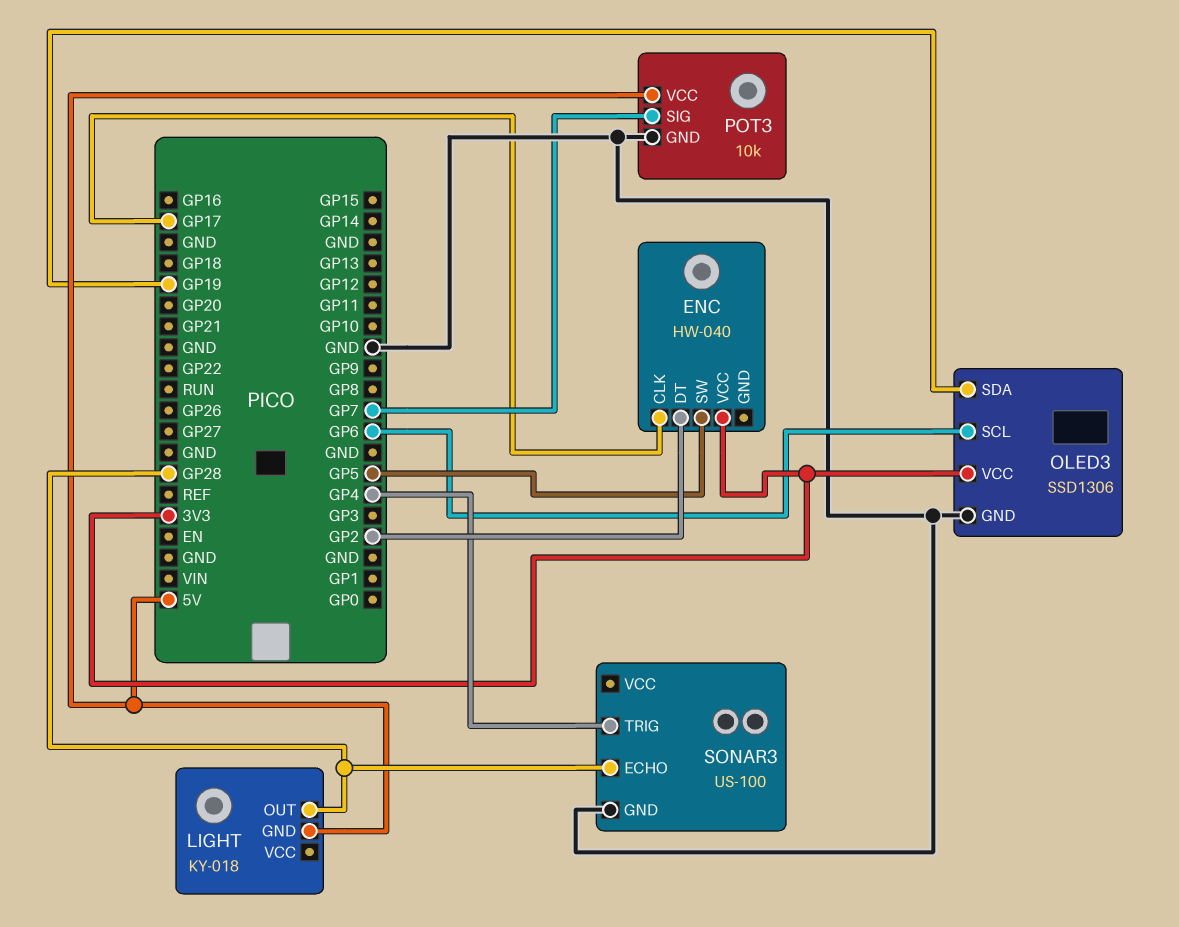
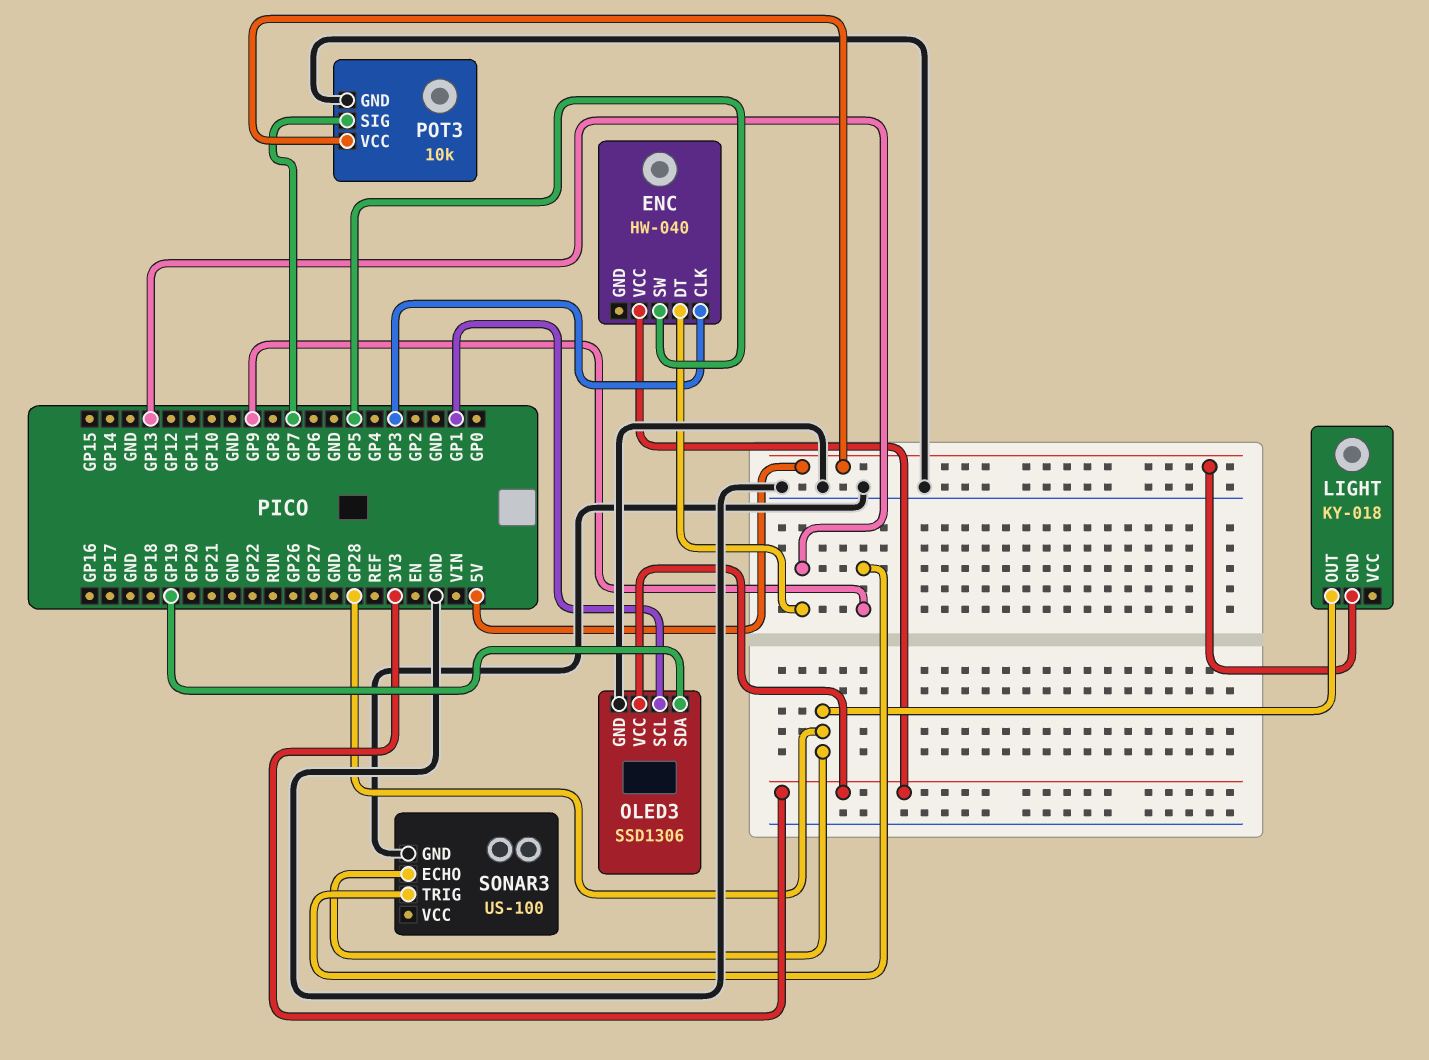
ENC pin CLK: GP17 -> GP3
ENC pin DT: GP2 -> GP13
OLED3 pin SCL: GP6 -> GP1
SONAR3 pin TRIG: GP4 -> GP9

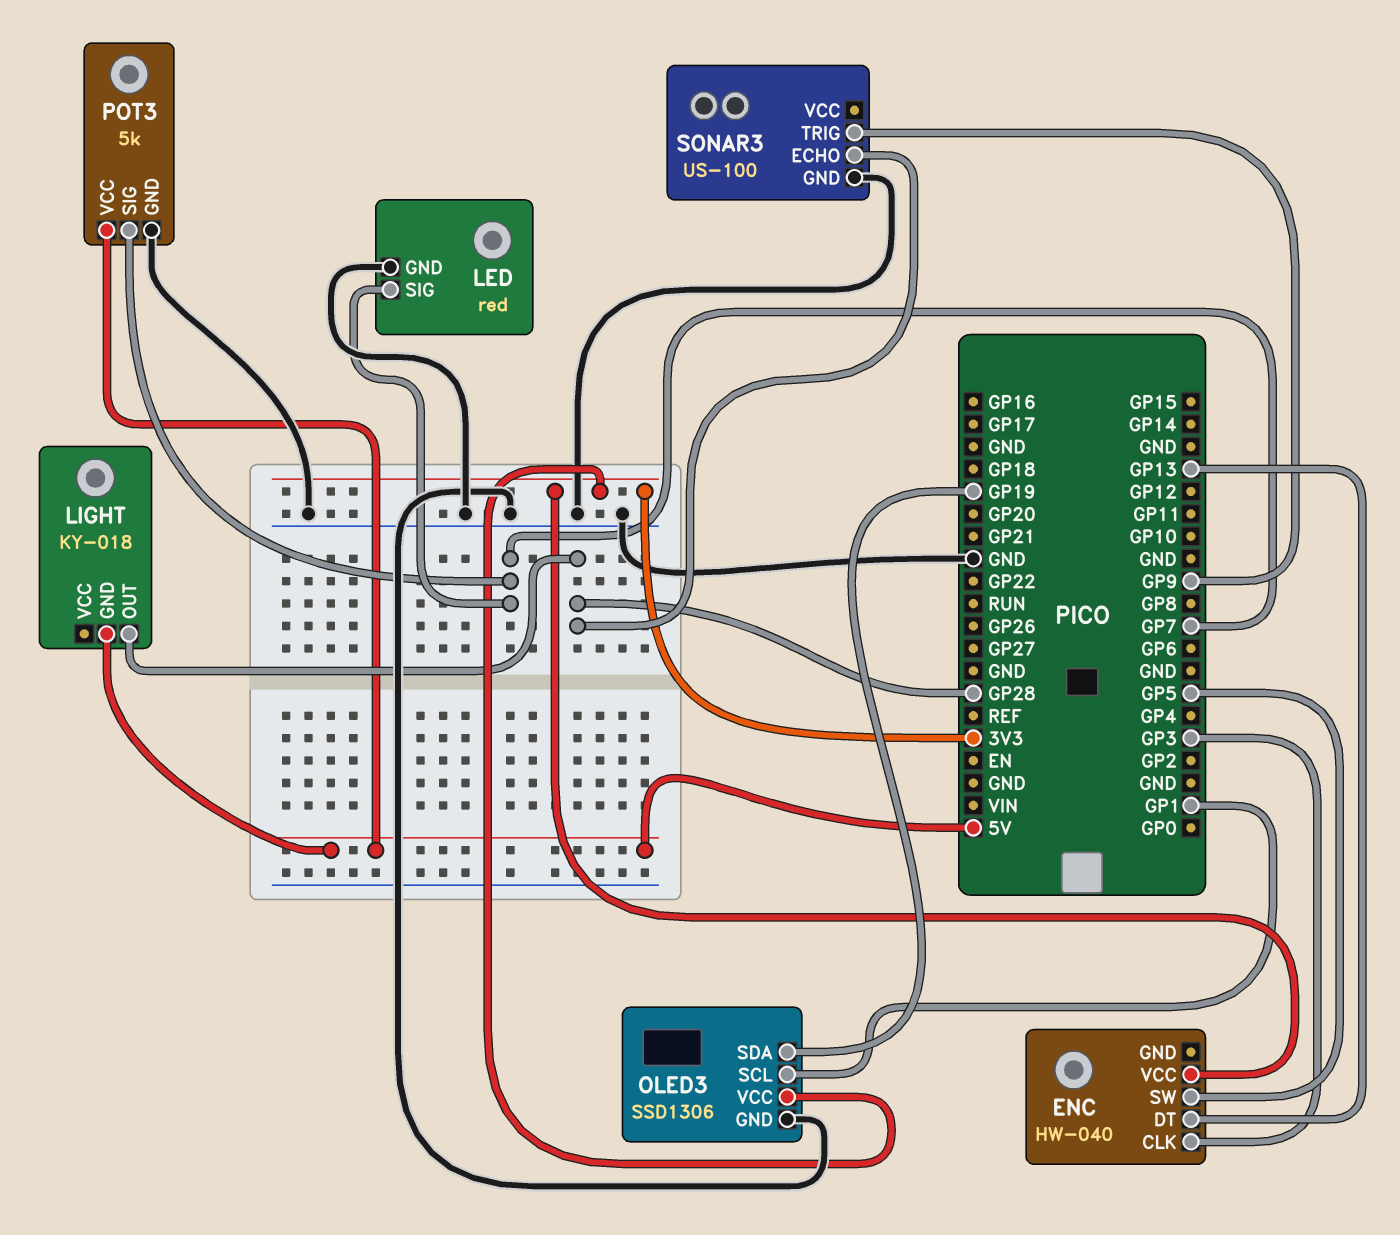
LED: none -> red
LED pin GND: none -> GND
LED pin SIG: none -> GP7
POT3: 10k -> 5k

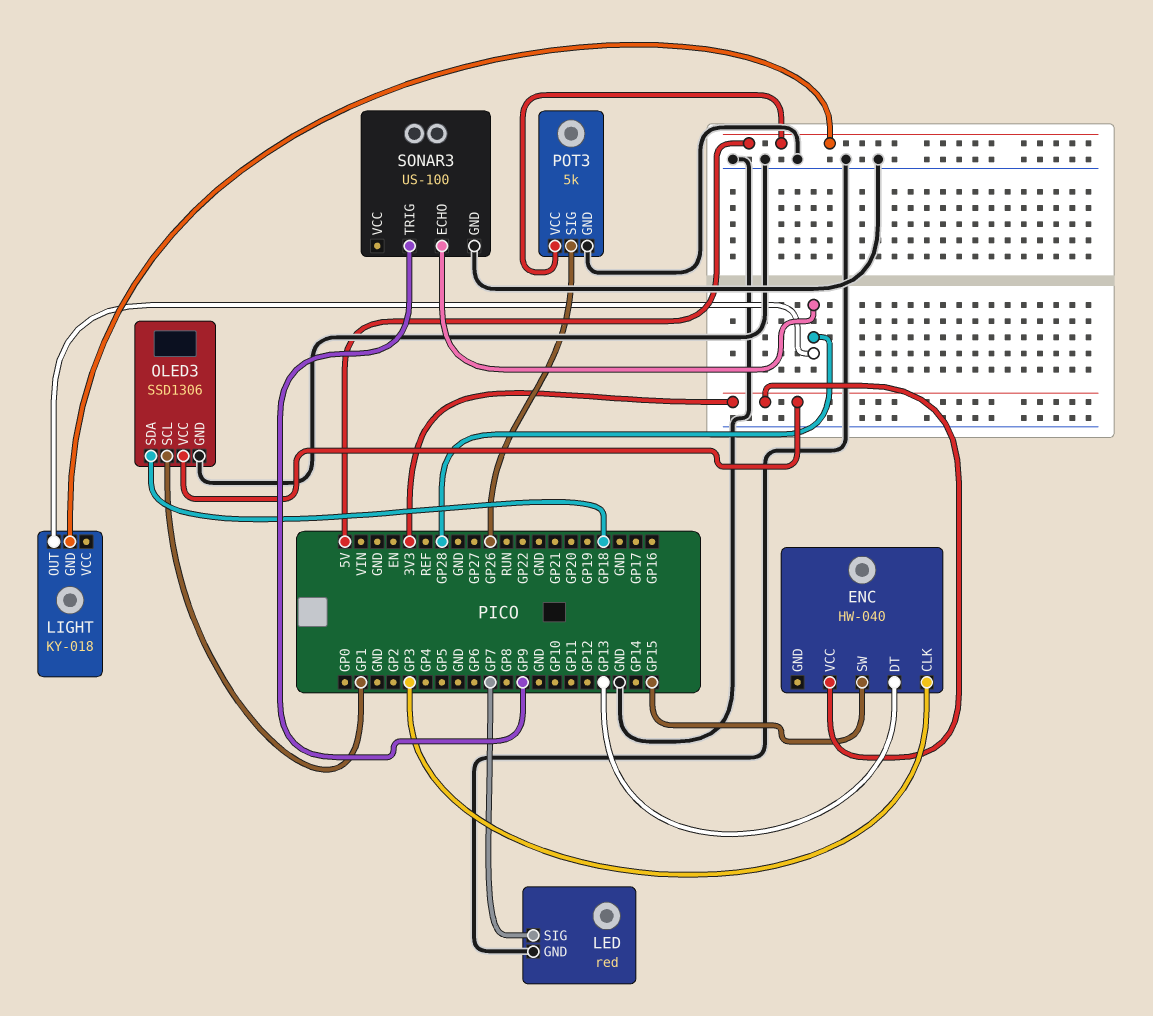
ENC pin SW: GP5 -> GP15
OLED3 pin SDA: GP19 -> GP18
POT3 pin SIG: GP7 -> GP26

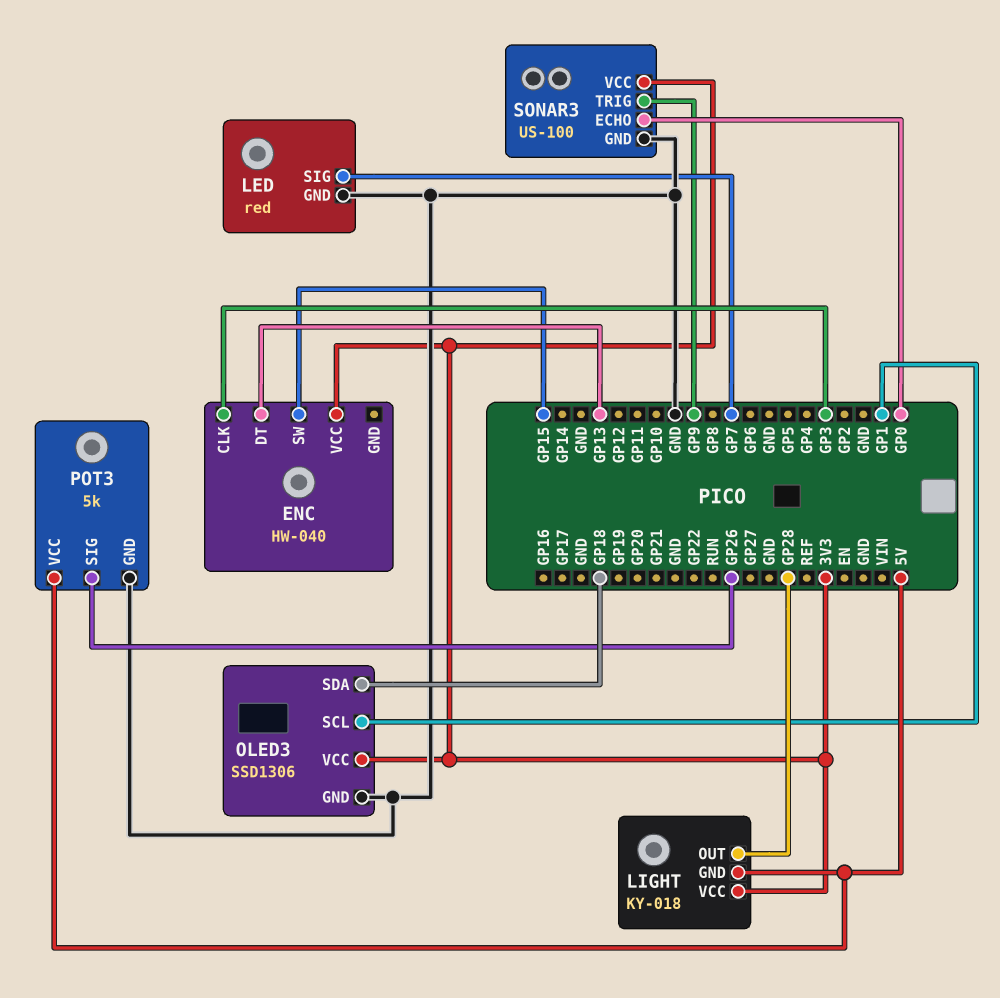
LIGHT pin VCC: none -> 3V3
SONAR3 pin ECHO: GP28 -> GP0
SONAR3 pin VCC: none -> 3V3

